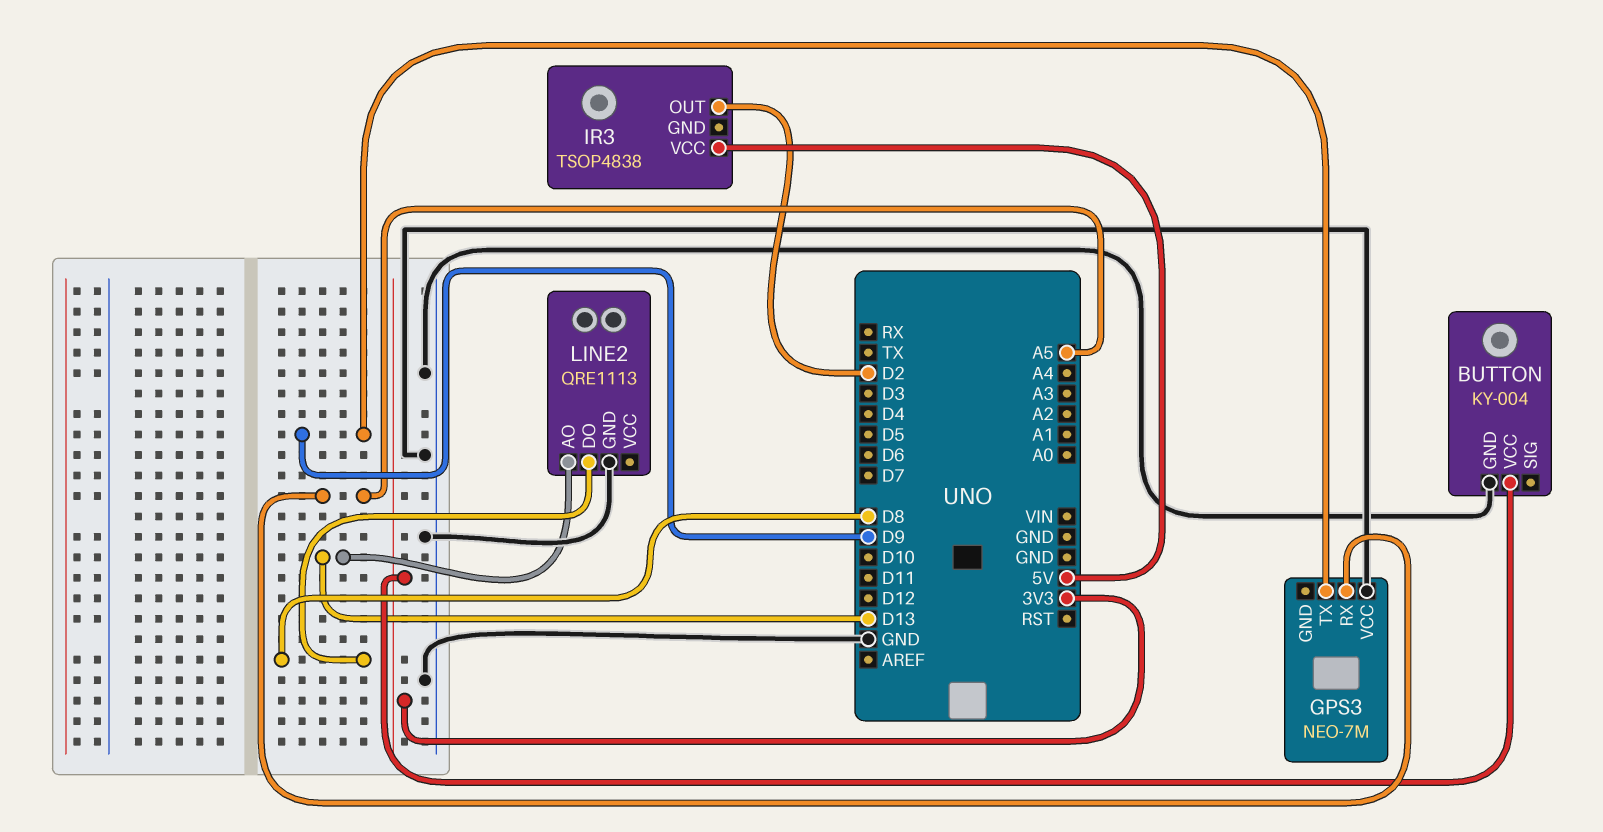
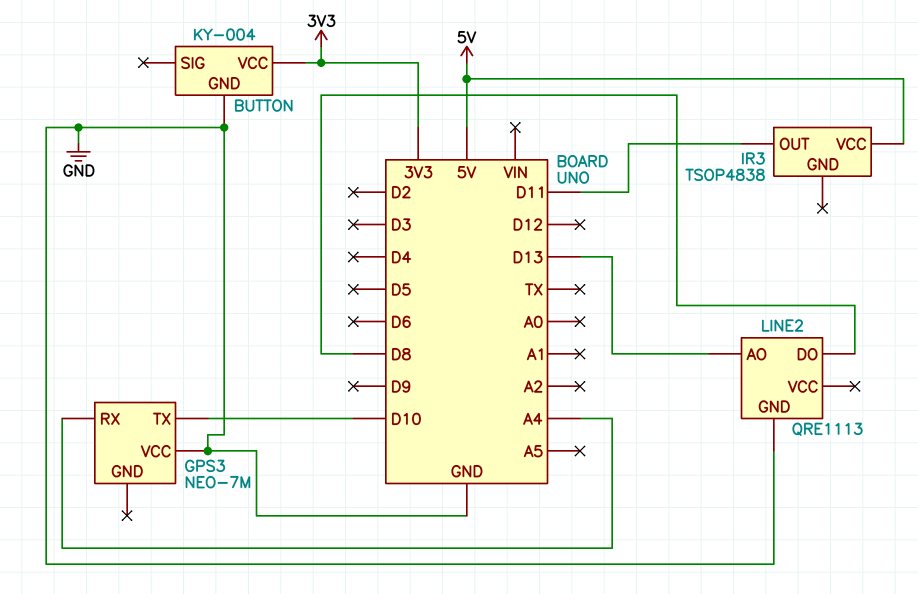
GPS3 pin RX: A5 -> A4
GPS3 pin TX: D9 -> D10
IR3 pin OUT: D2 -> D11

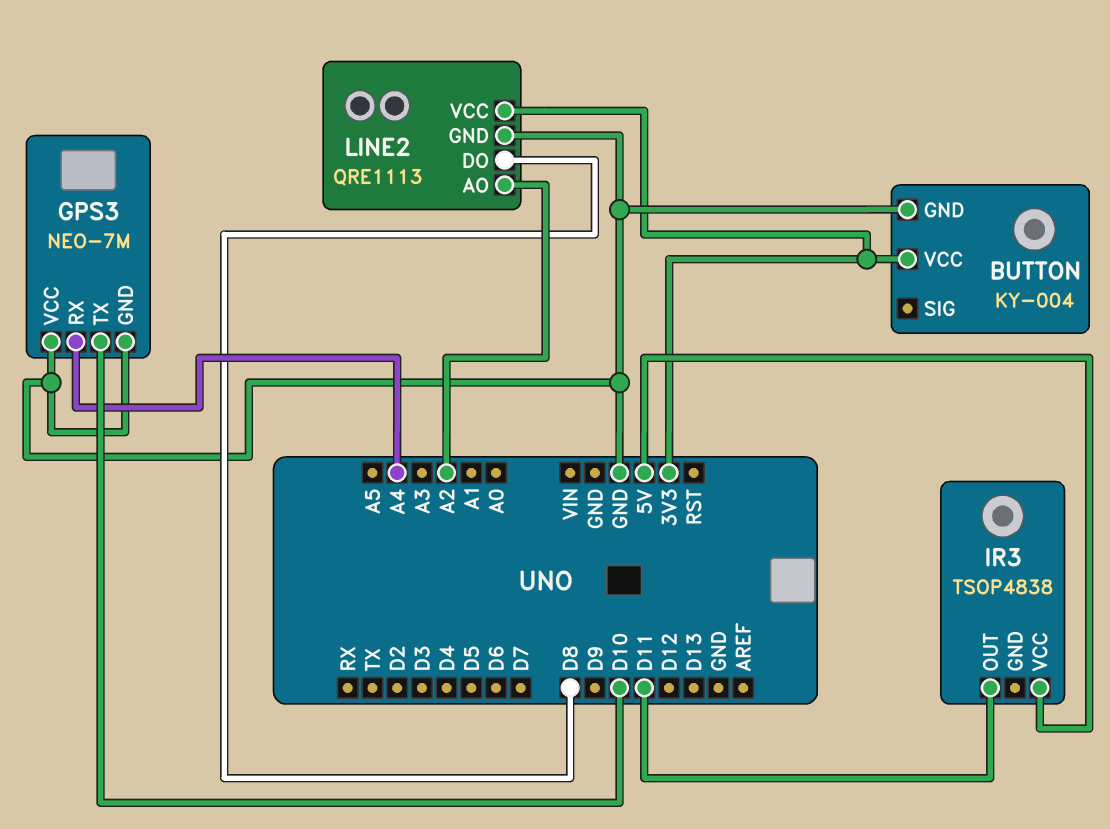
GPS3 pin GND: none -> GND
LINE2 pin AO: D13 -> A2
LINE2 pin VCC: none -> 3V3

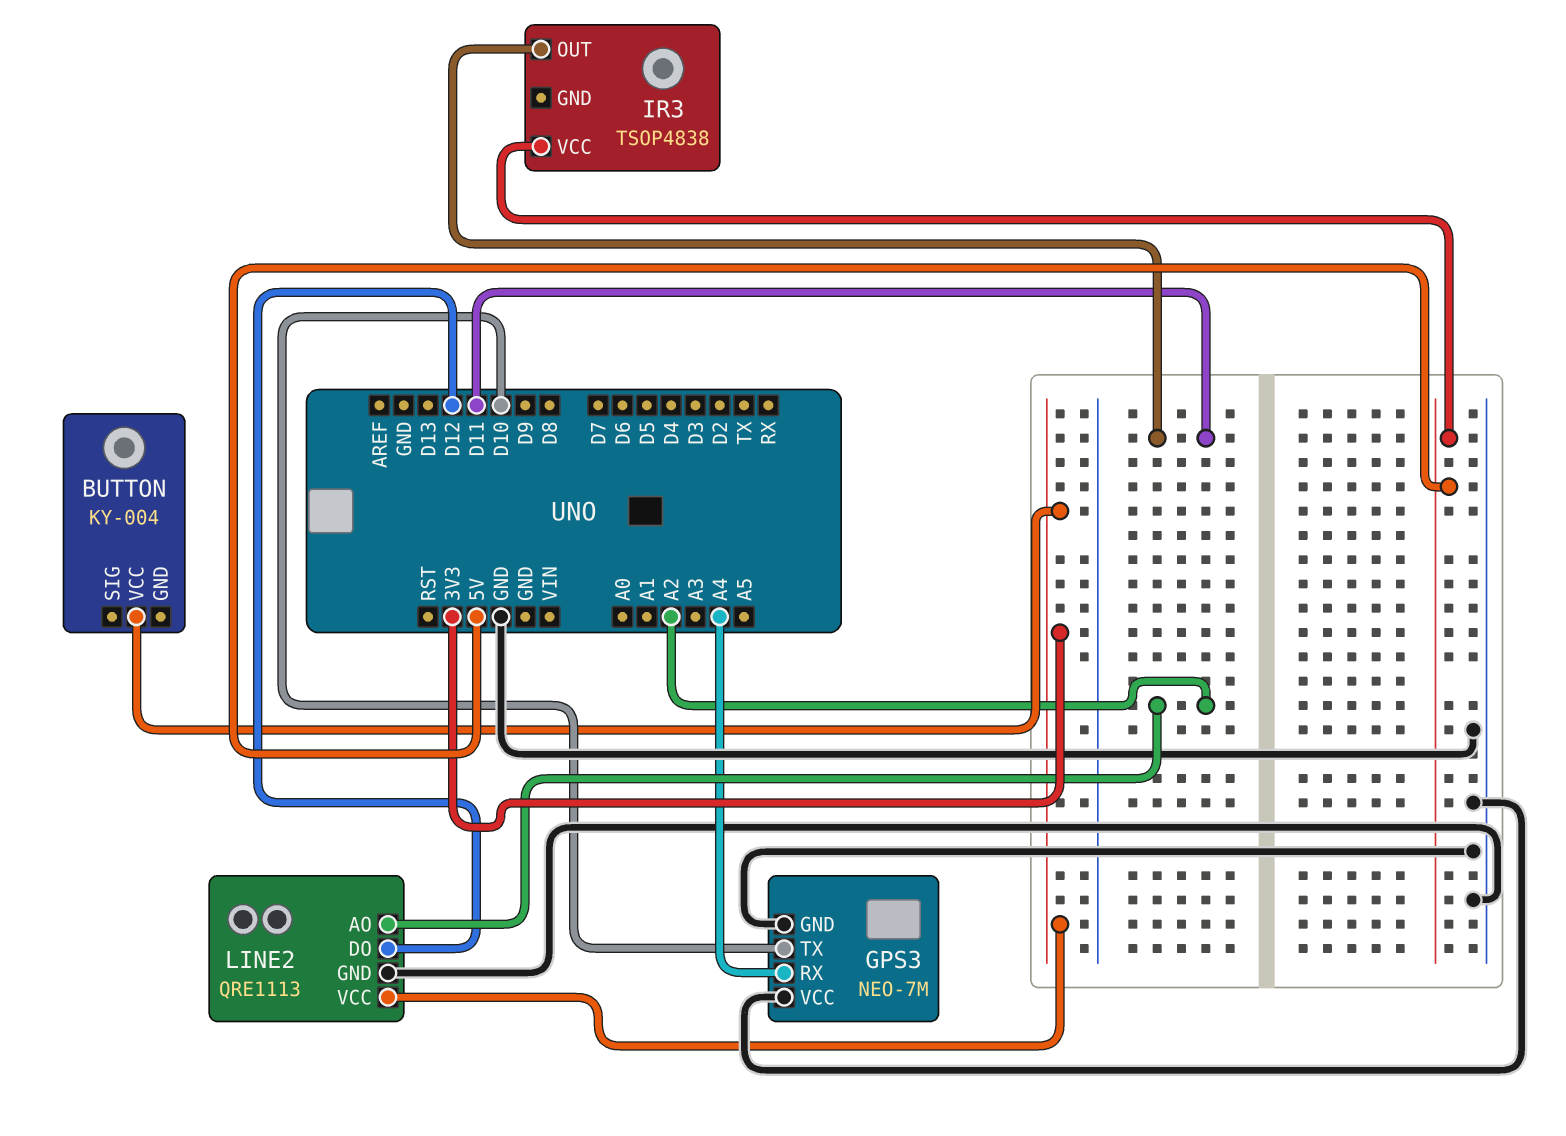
BUTTON pin GND: GND -> none
LINE2 pin DO: D8 -> D12

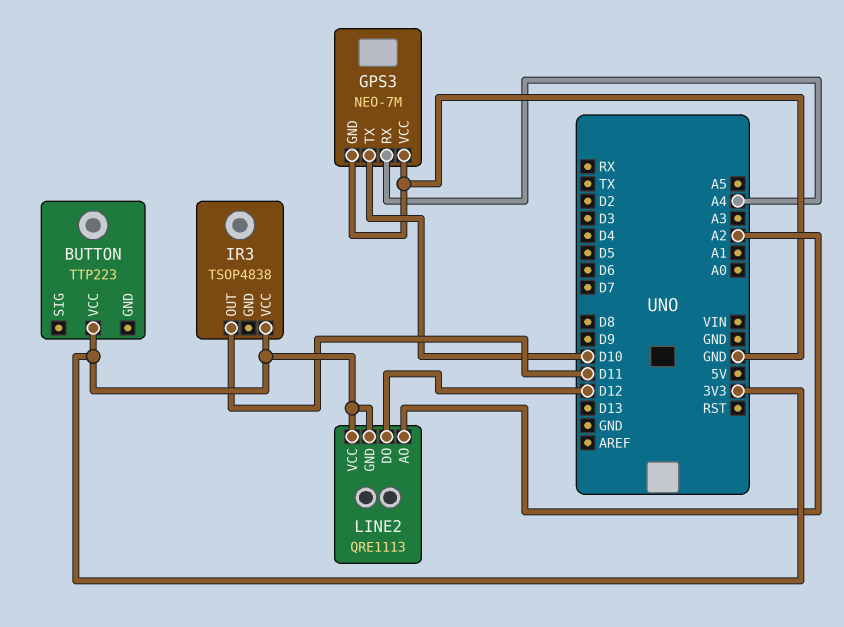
BUTTON: KY-004 -> TTP223
IR3 pin VCC: 5V -> 3V3
LINE2 pin GND: GND -> 3V3

